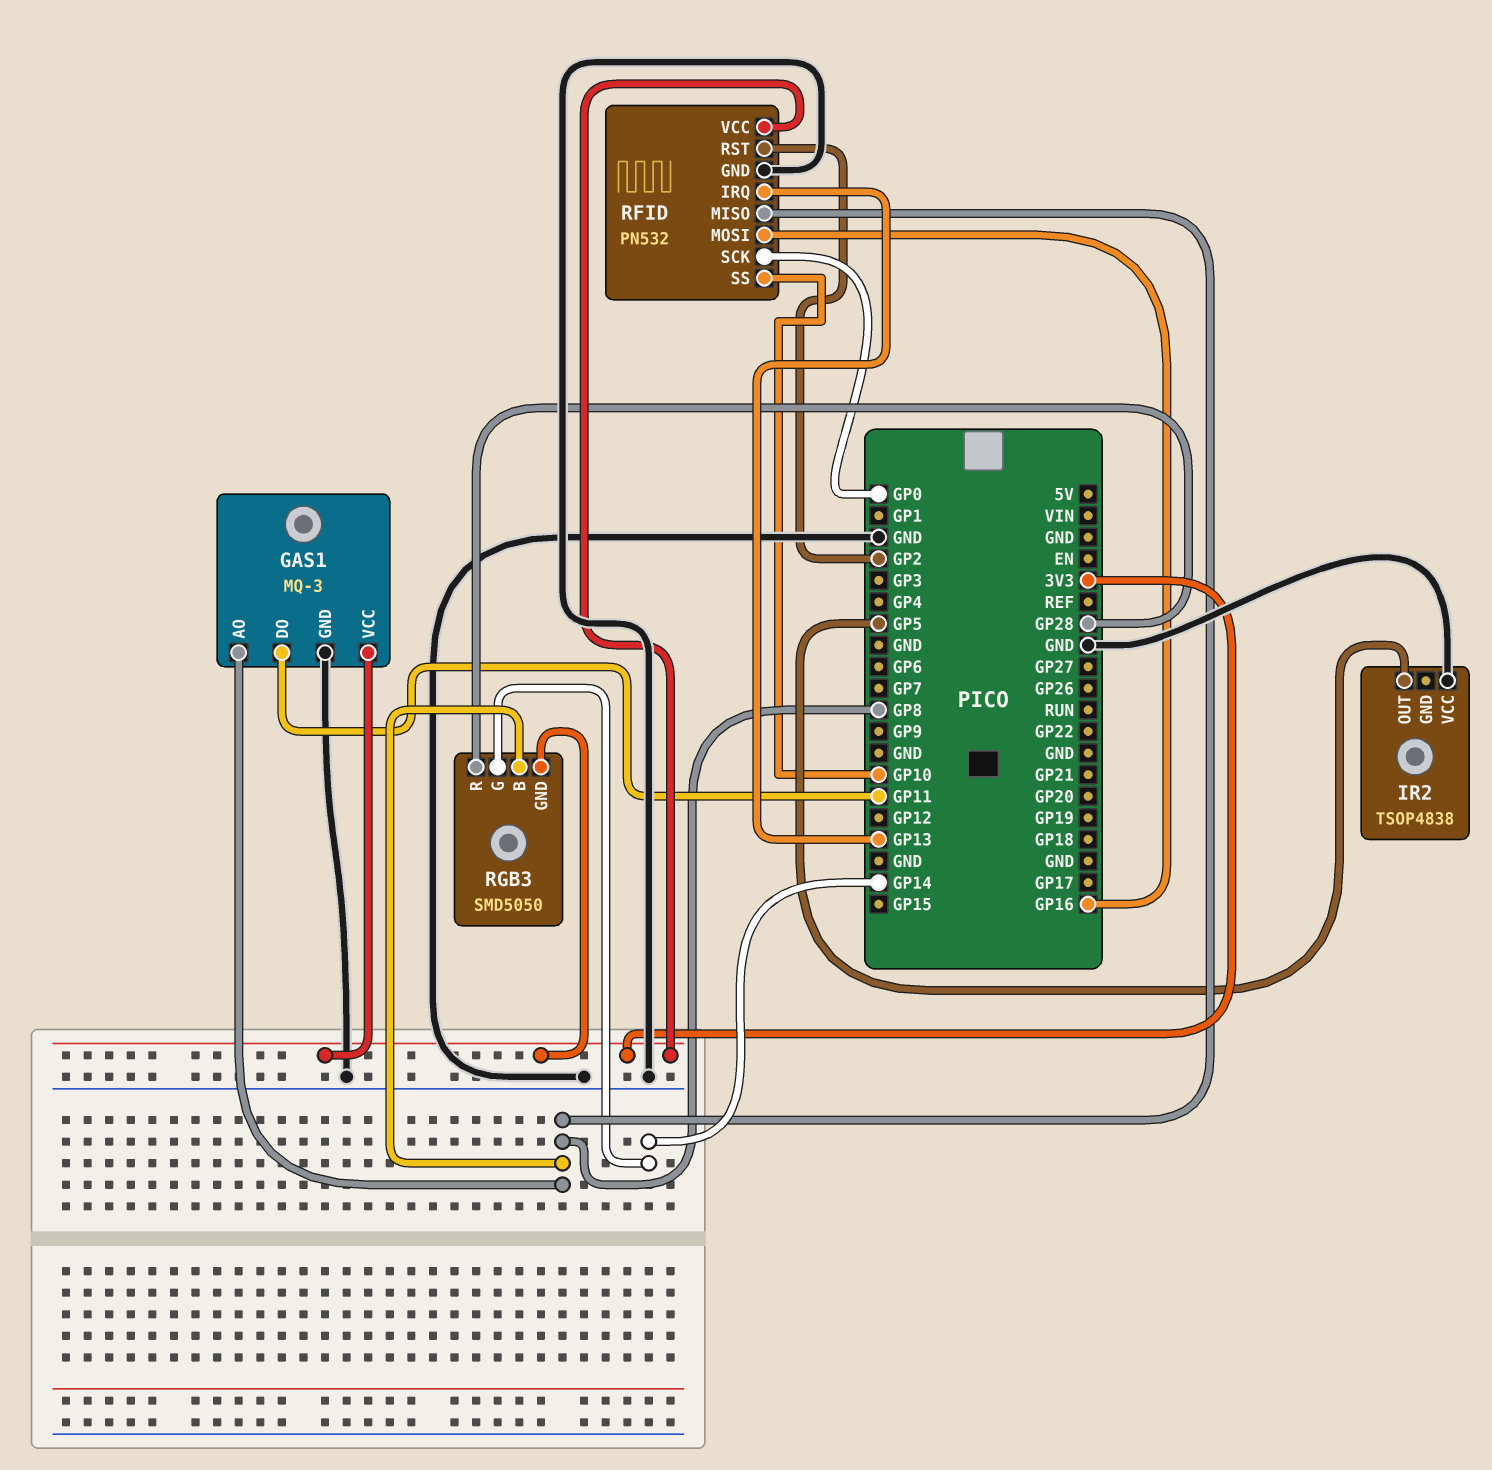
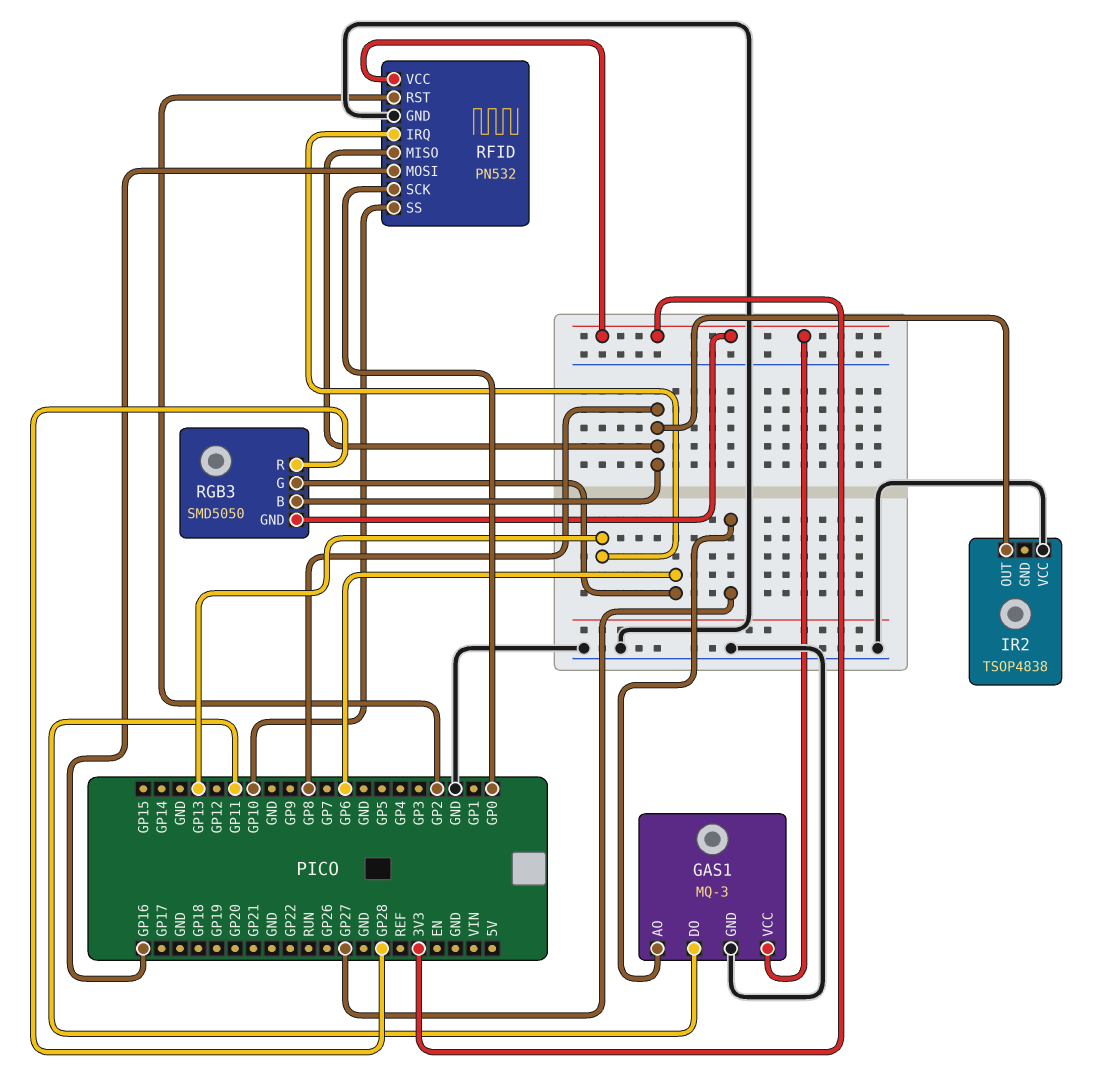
GAS1 pin AO: GP8 -> GP27
IR2 pin OUT: GP5 -> GP8
RGB3 pin G: GP14 -> GP6

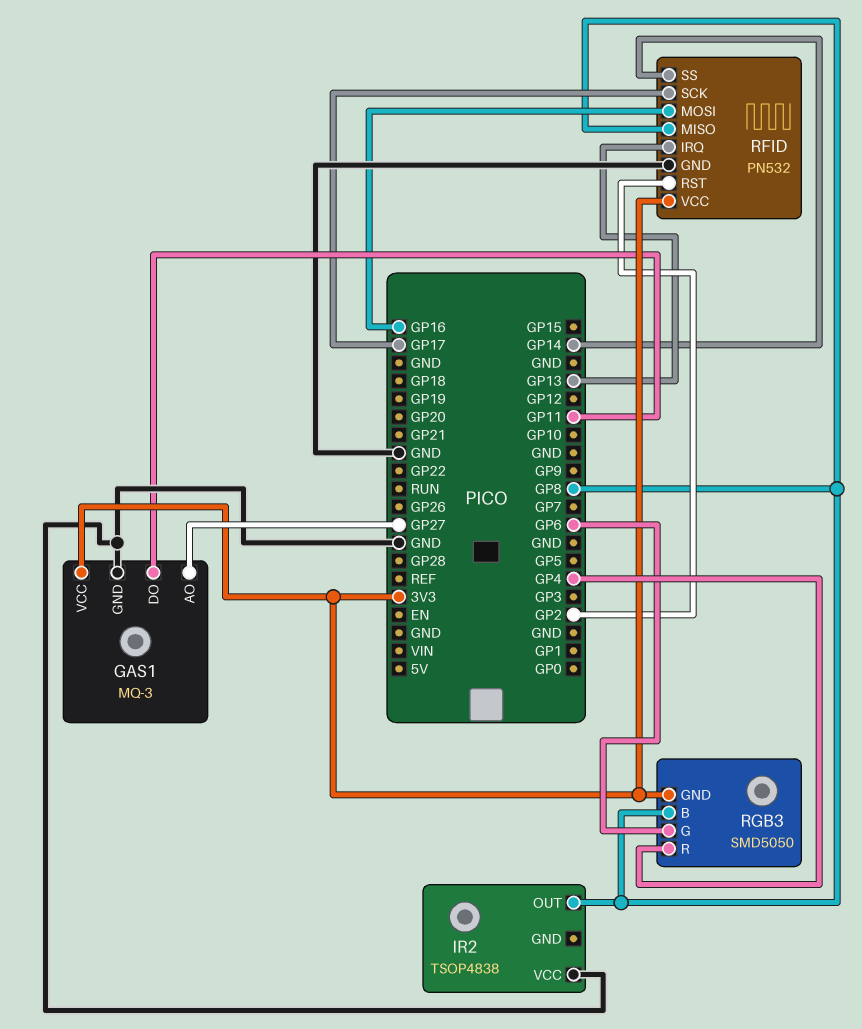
RFID pin SCK: GP0 -> GP17
RFID pin SS: GP10 -> GP14
RGB3 pin R: GP28 -> GP4

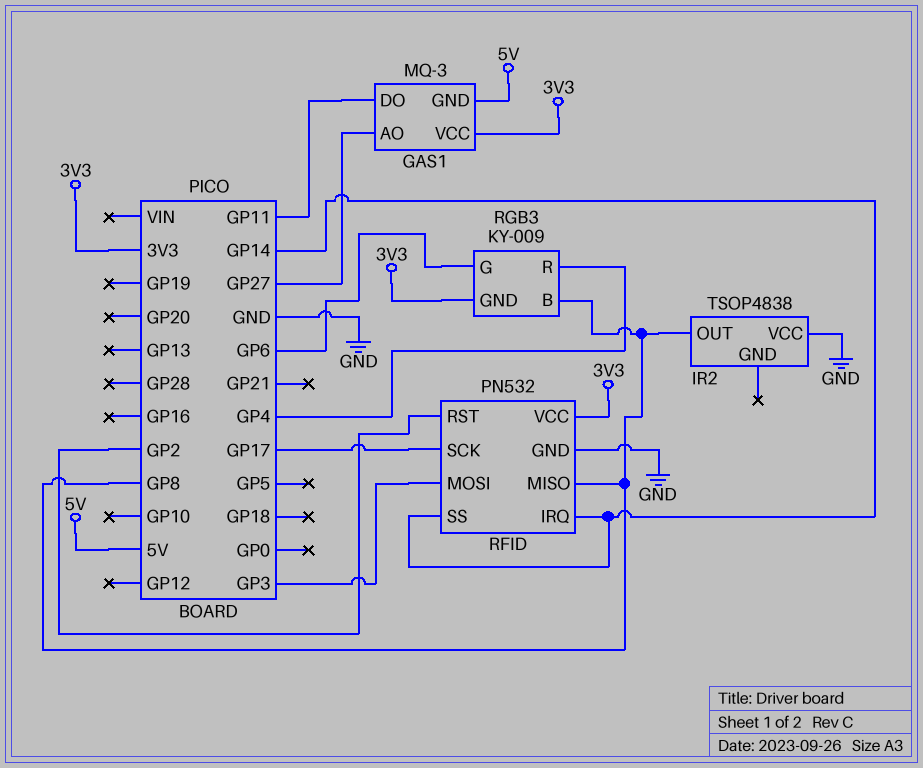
GAS1 pin GND: GND -> 5V
RFID pin IRQ: GP13 -> GP14
RFID pin MOSI: GP16 -> GP3
RGB3: SMD5050 -> KY-009

